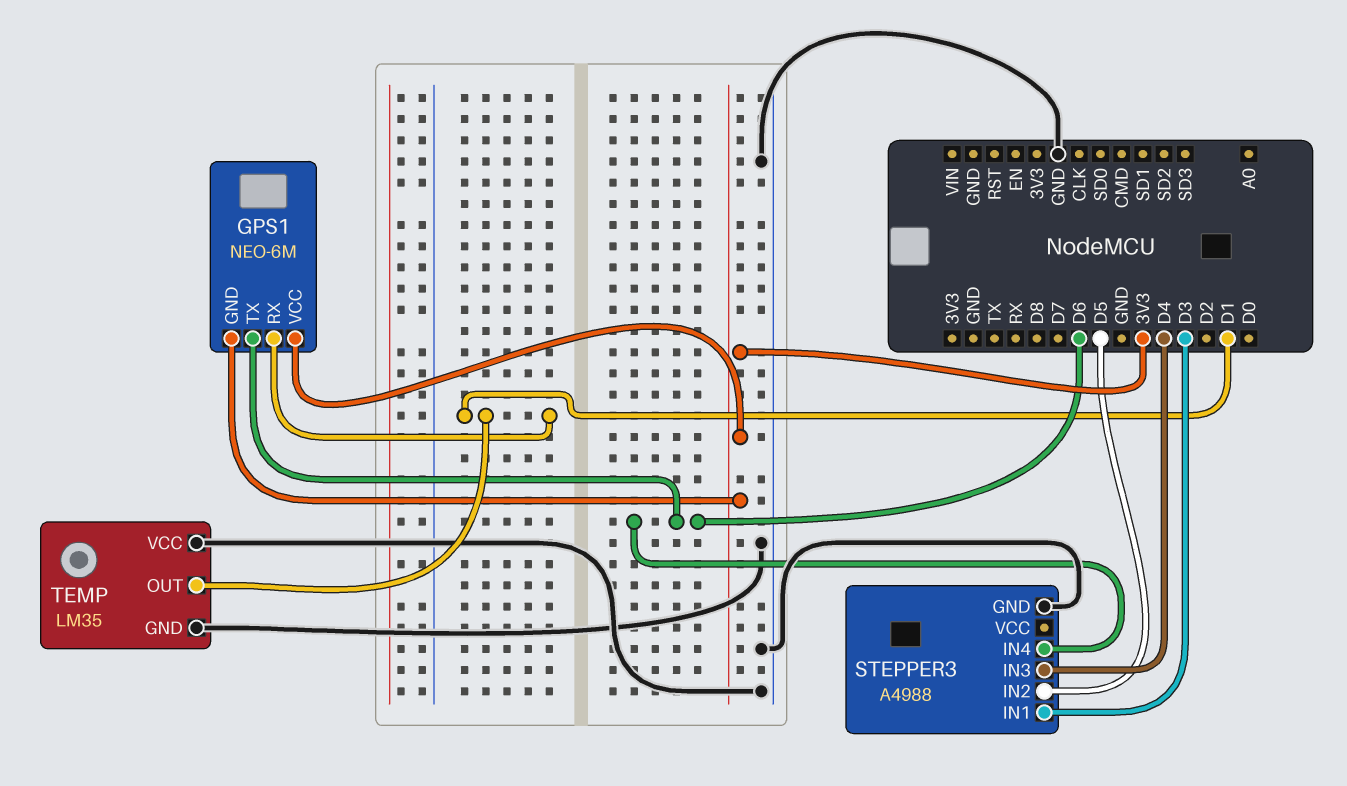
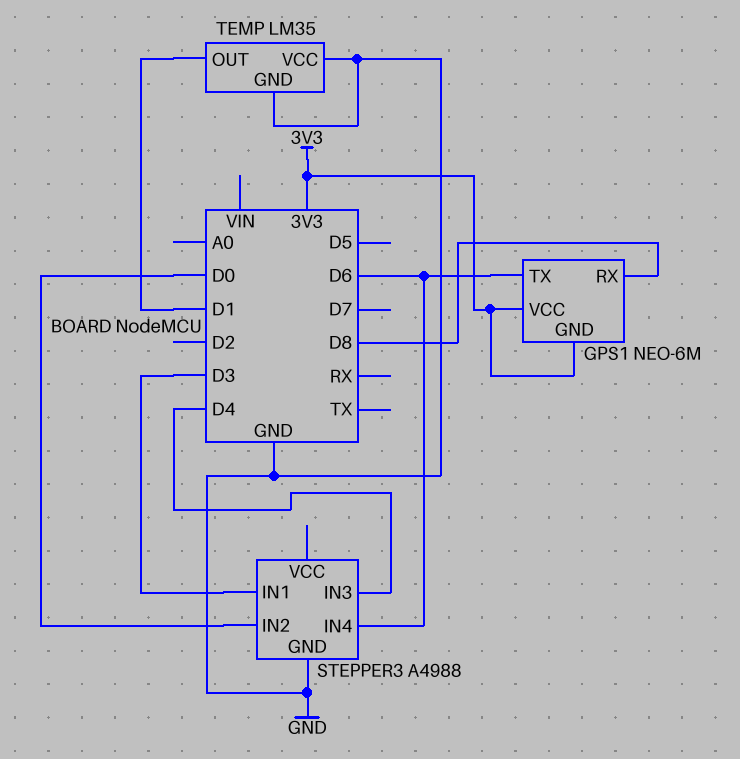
GPS1 pin RX: D1 -> D8
STEPPER3 pin IN2: D5 -> D0

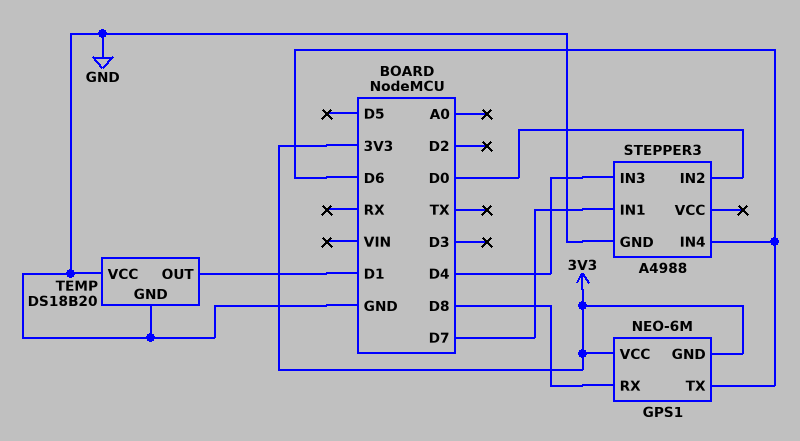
STEPPER3 pin IN1: D3 -> D7
TEMP: LM35 -> DS18B20

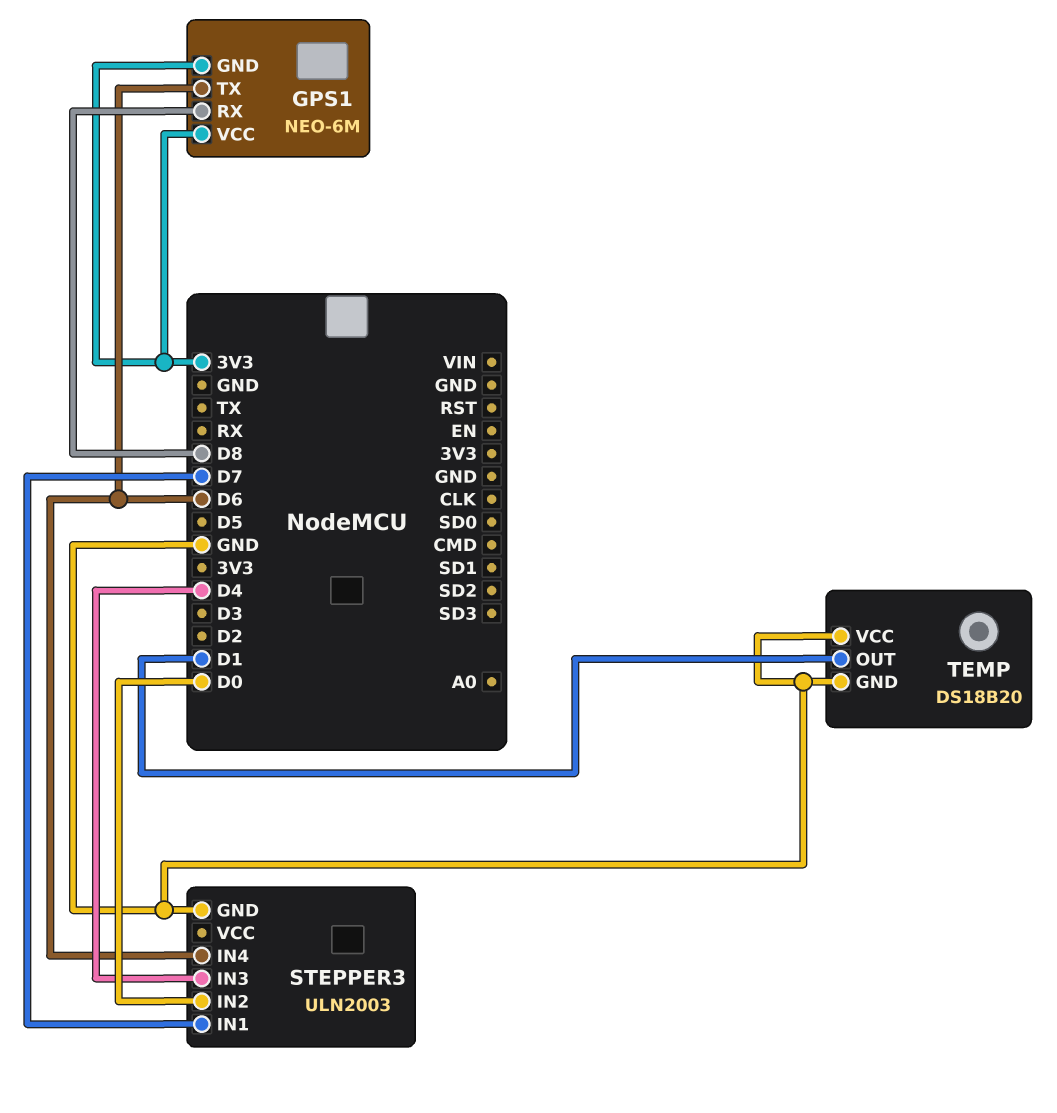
STEPPER3: A4988 -> ULN2003

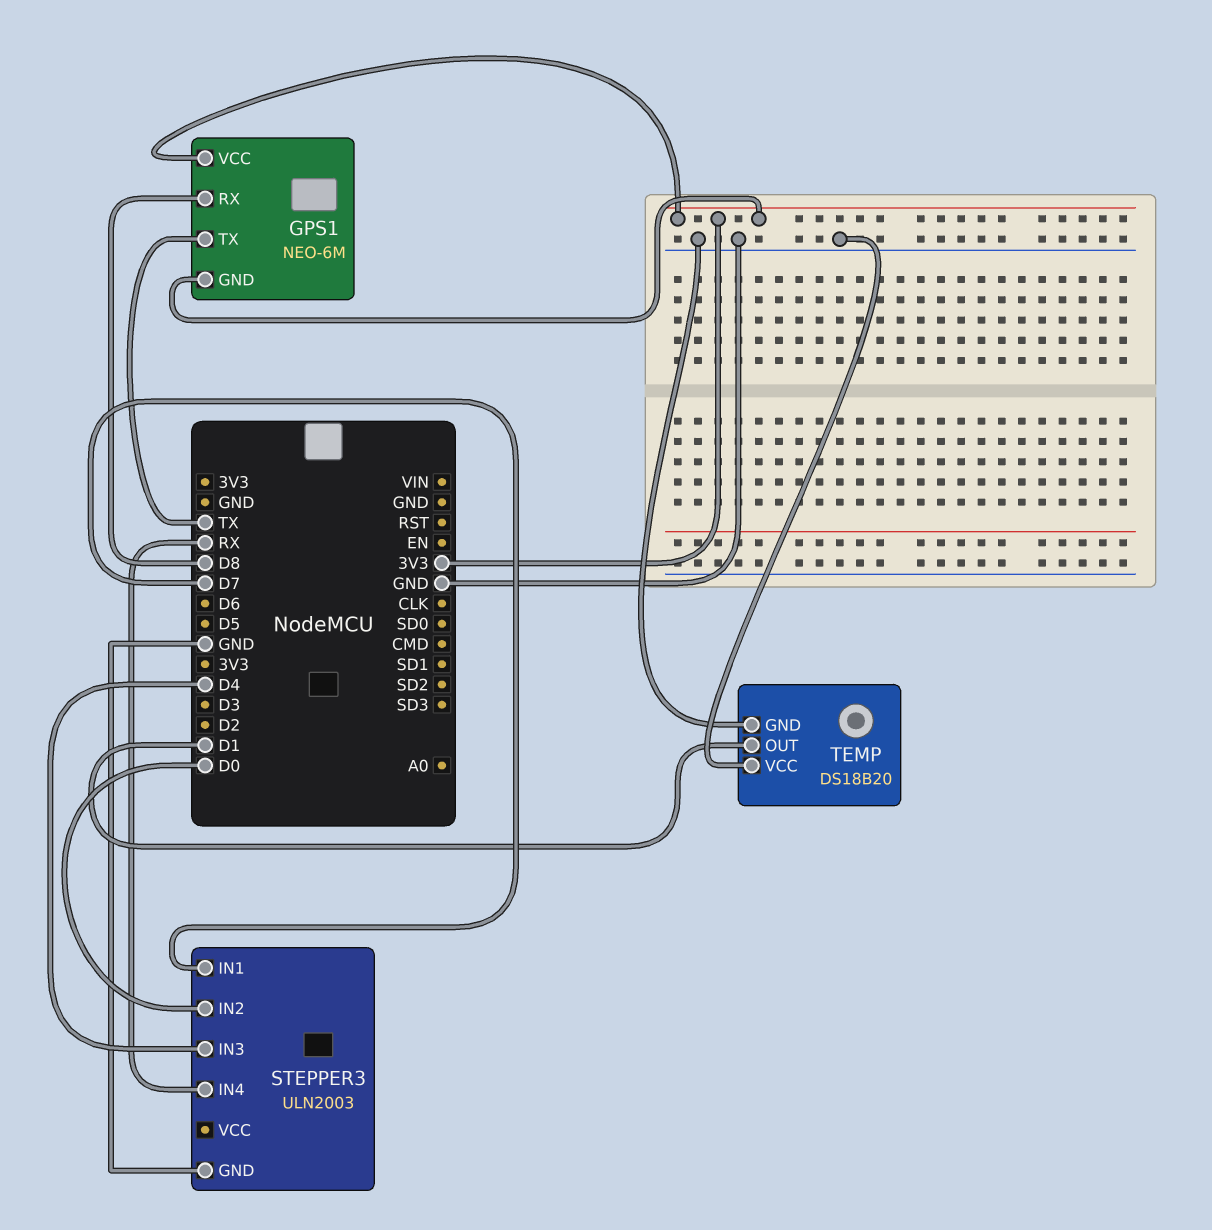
GPS1 pin TX: D6 -> TX
STEPPER3 pin IN4: D6 -> RX

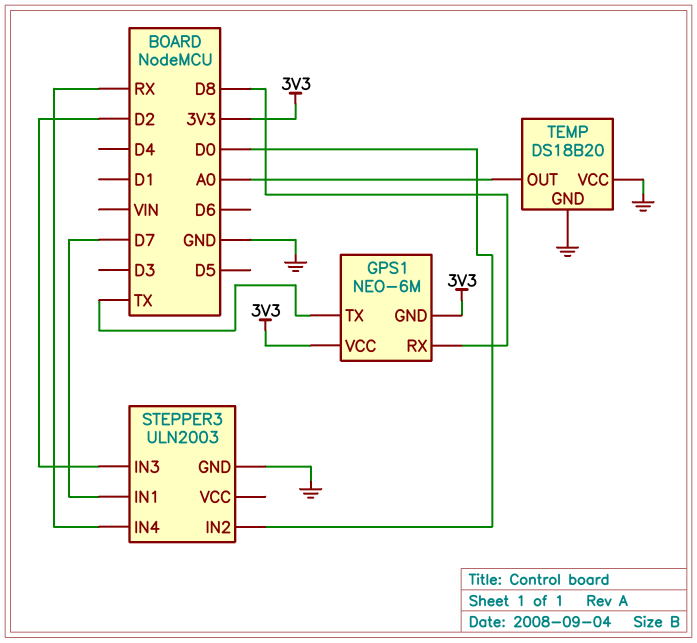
STEPPER3 pin IN3: D4 -> D2
TEMP pin OUT: D1 -> A0

